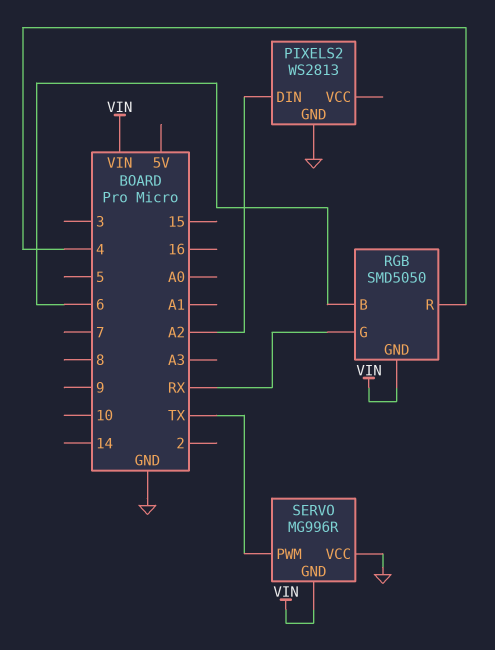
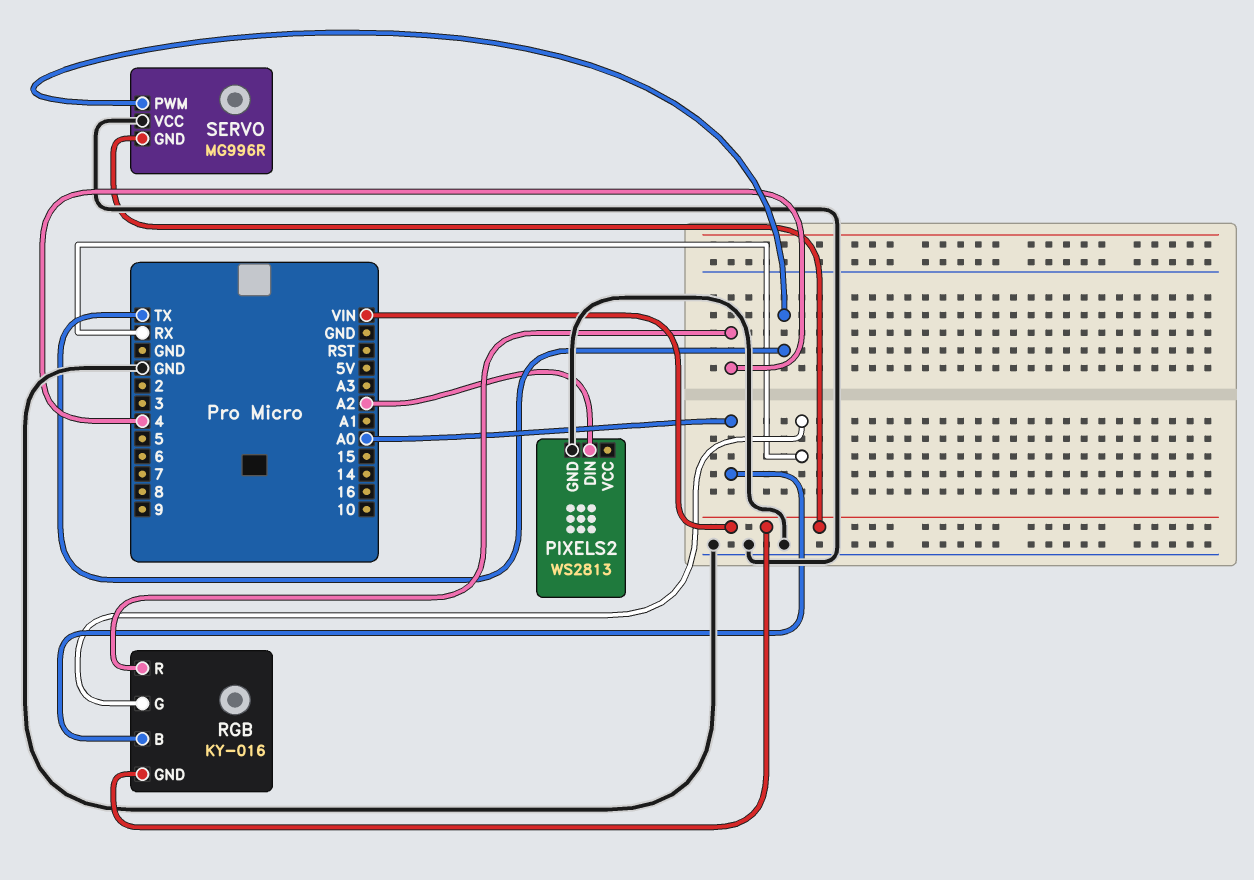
RGB: SMD5050 -> KY-016
RGB pin B: 6 -> A0

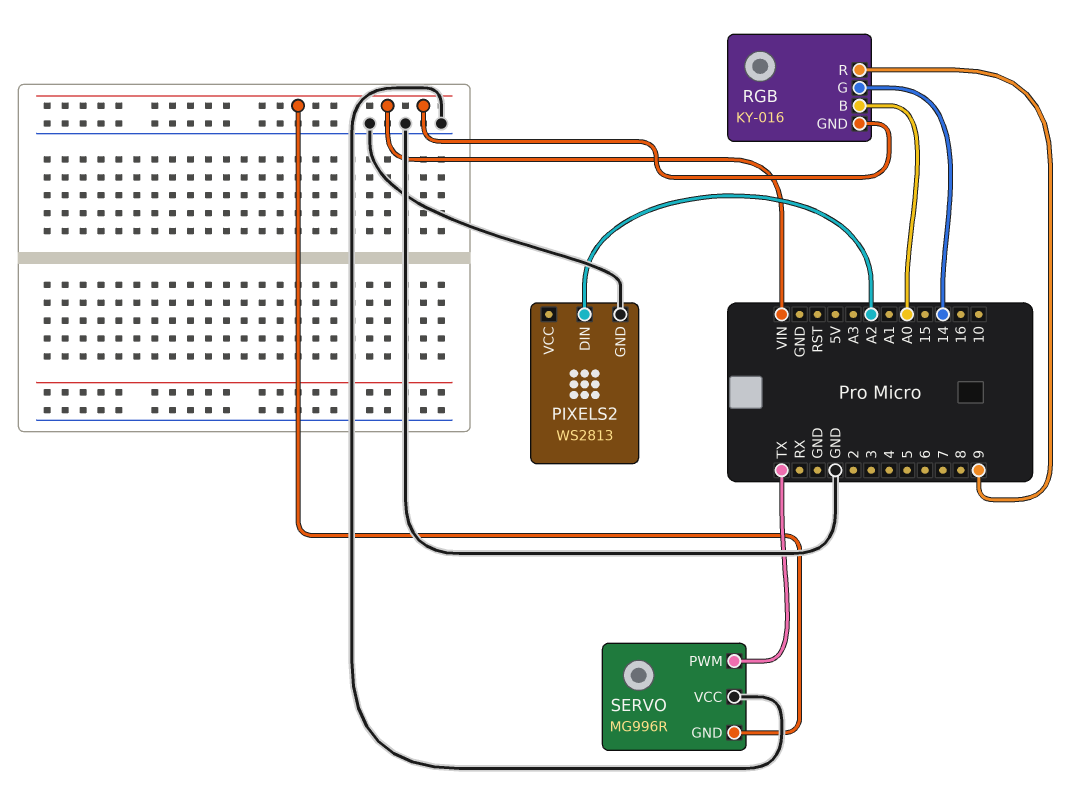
RGB pin G: RX -> 14
RGB pin R: 4 -> 9

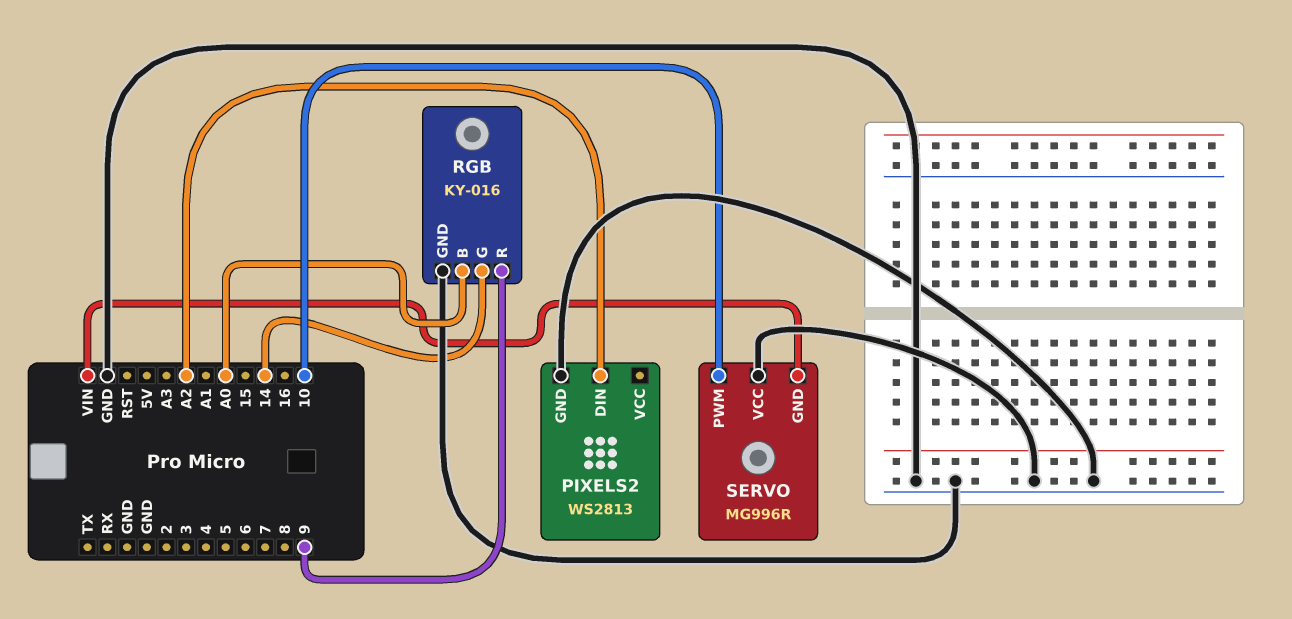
RGB pin GND: VIN -> GND
SERVO pin PWM: TX -> 10

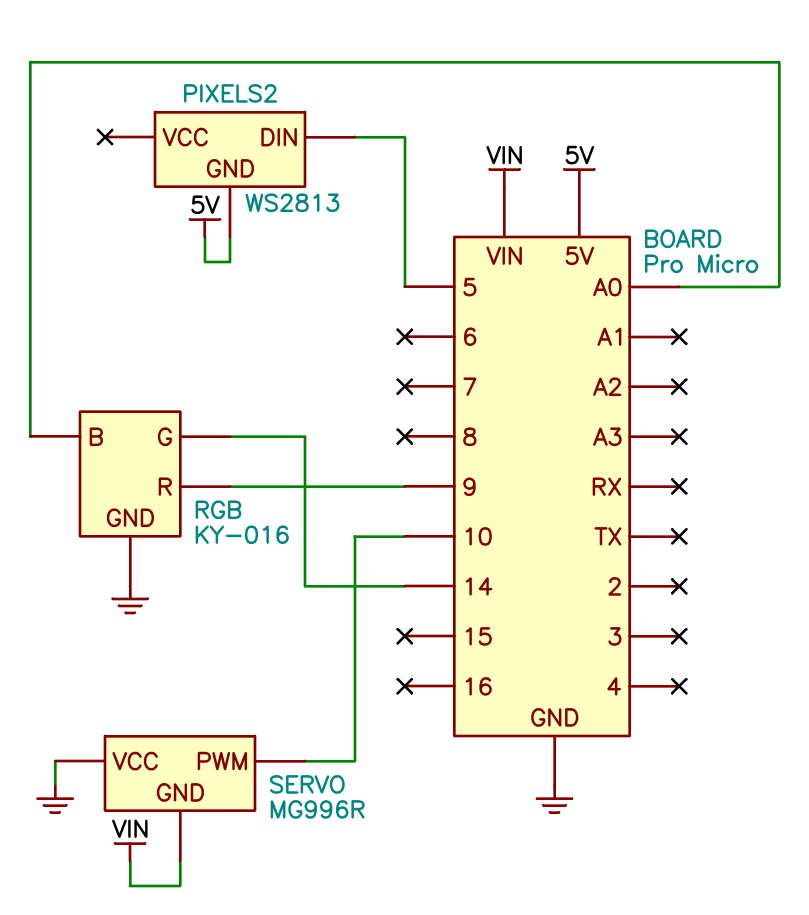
PIXELS2 pin DIN: A2 -> 5
PIXELS2 pin GND: GND -> 5V

